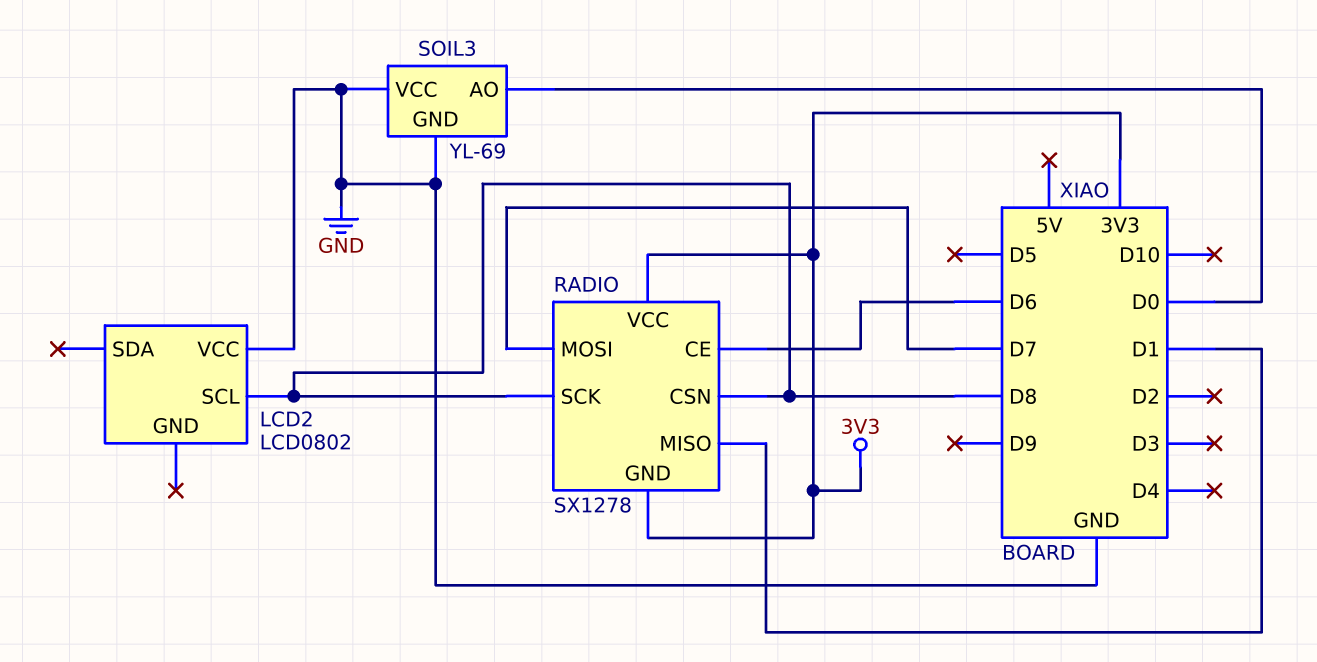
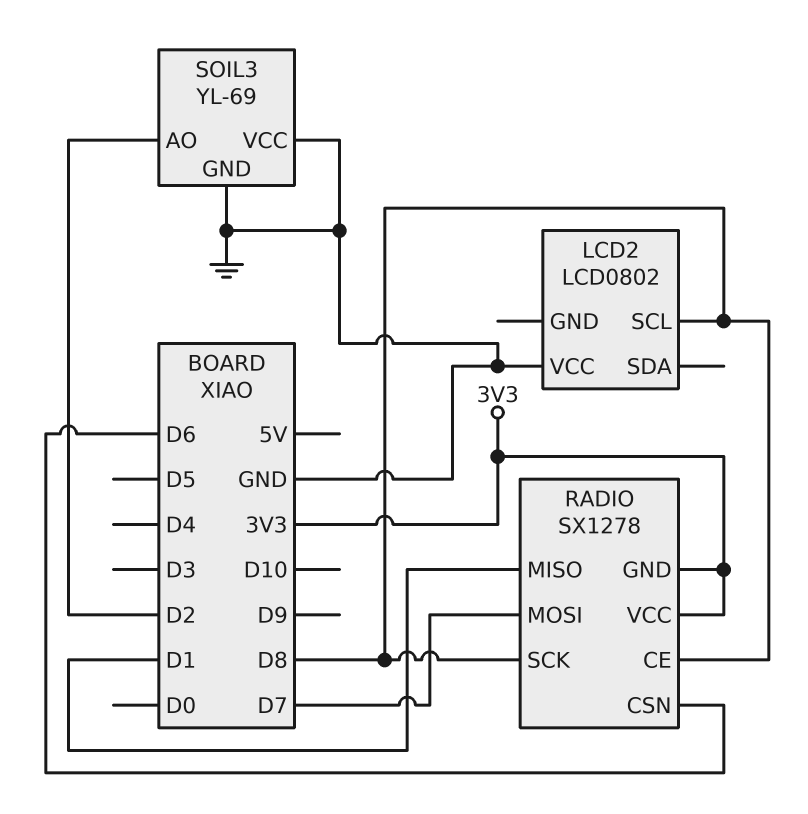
RADIO pin CE: D6 -> D8
RADIO pin CSN: D8 -> D6
SOIL3 pin AO: D0 -> D2

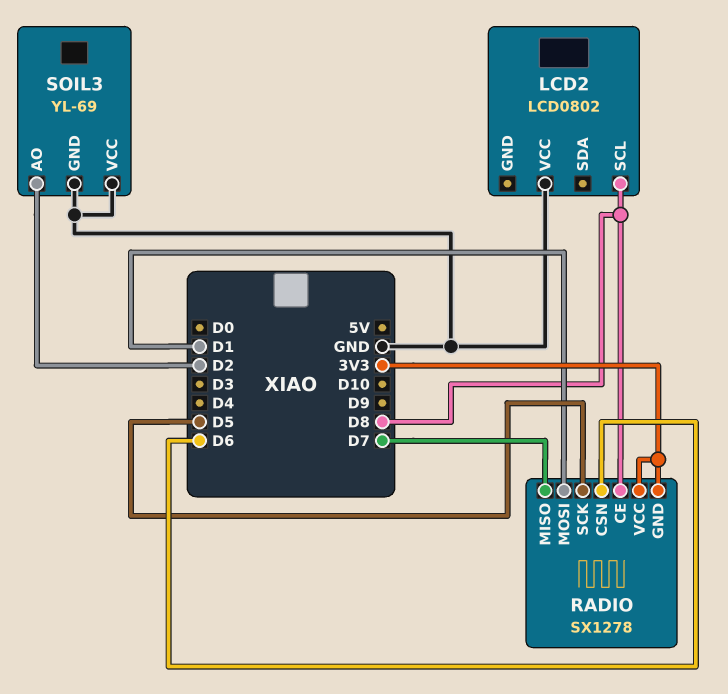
RADIO pin MISO: D1 -> D7
RADIO pin MOSI: D7 -> D1
RADIO pin SCK: D8 -> D5

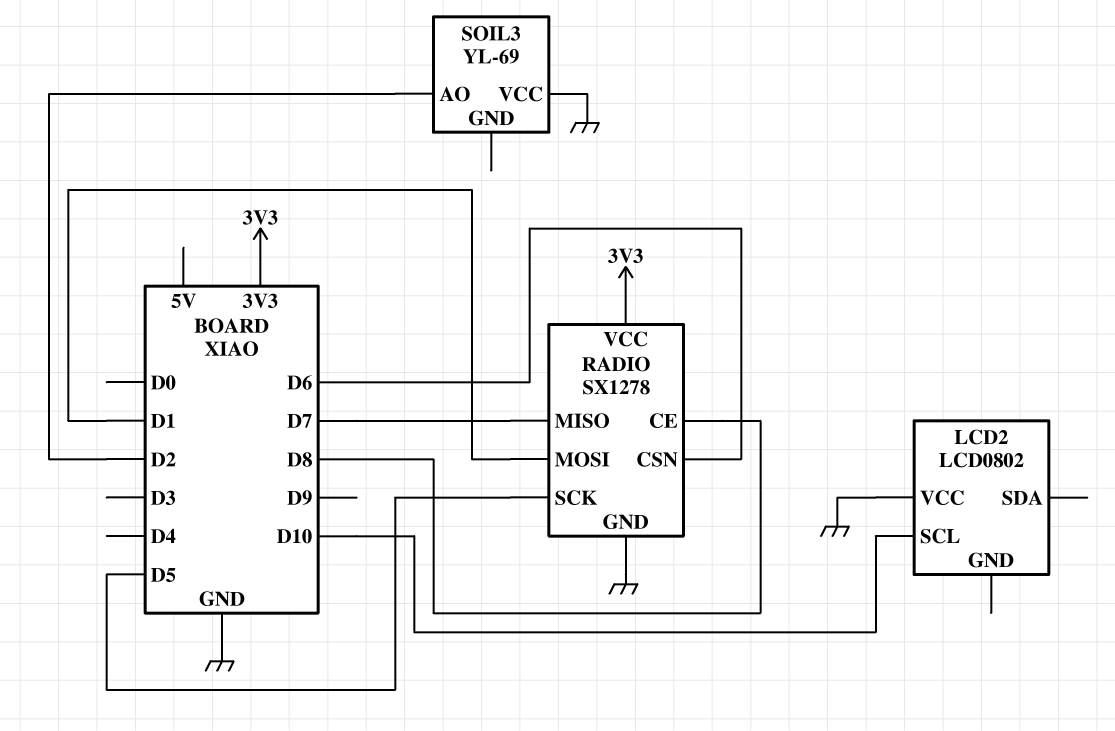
LCD2 pin SCL: D8 -> D10
RADIO pin GND: 3V3 -> GND
SOIL3 pin GND: GND -> none

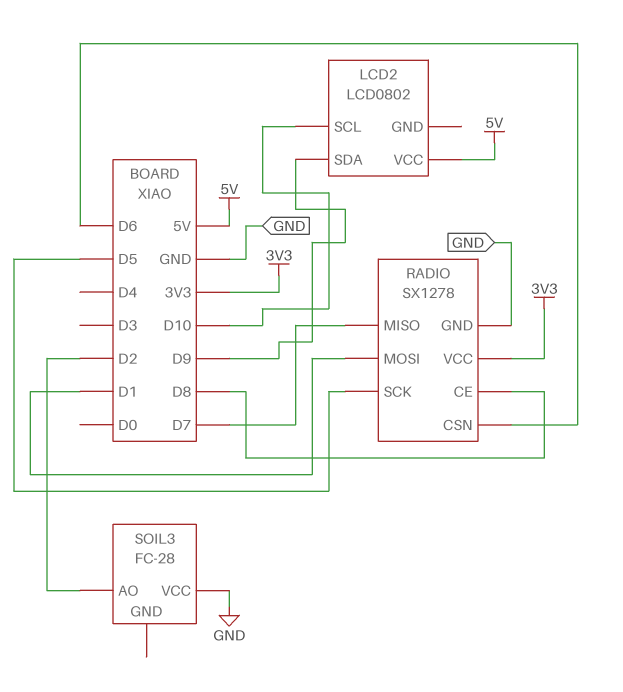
LCD2 pin SDA: none -> D9
LCD2 pin VCC: GND -> 5V
SOIL3: YL-69 -> FC-28

